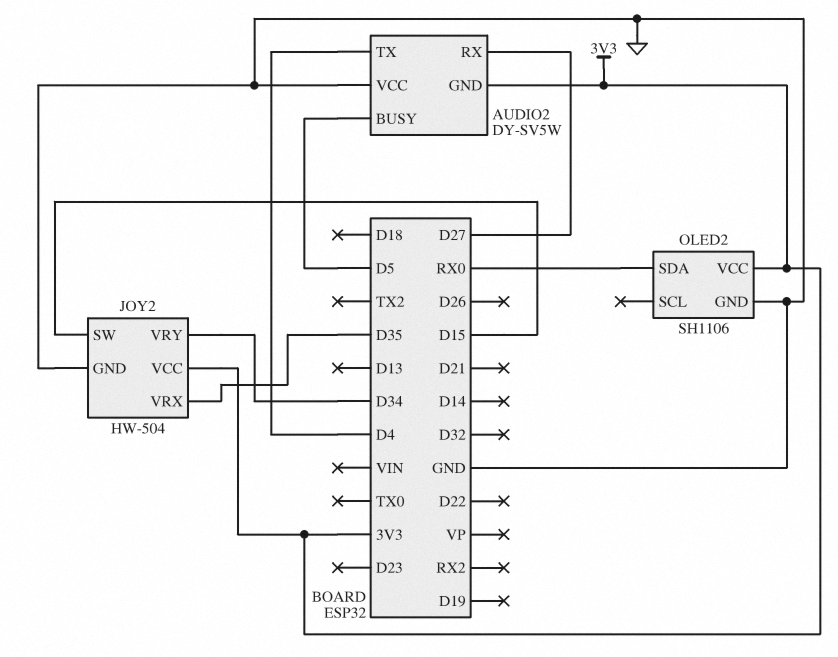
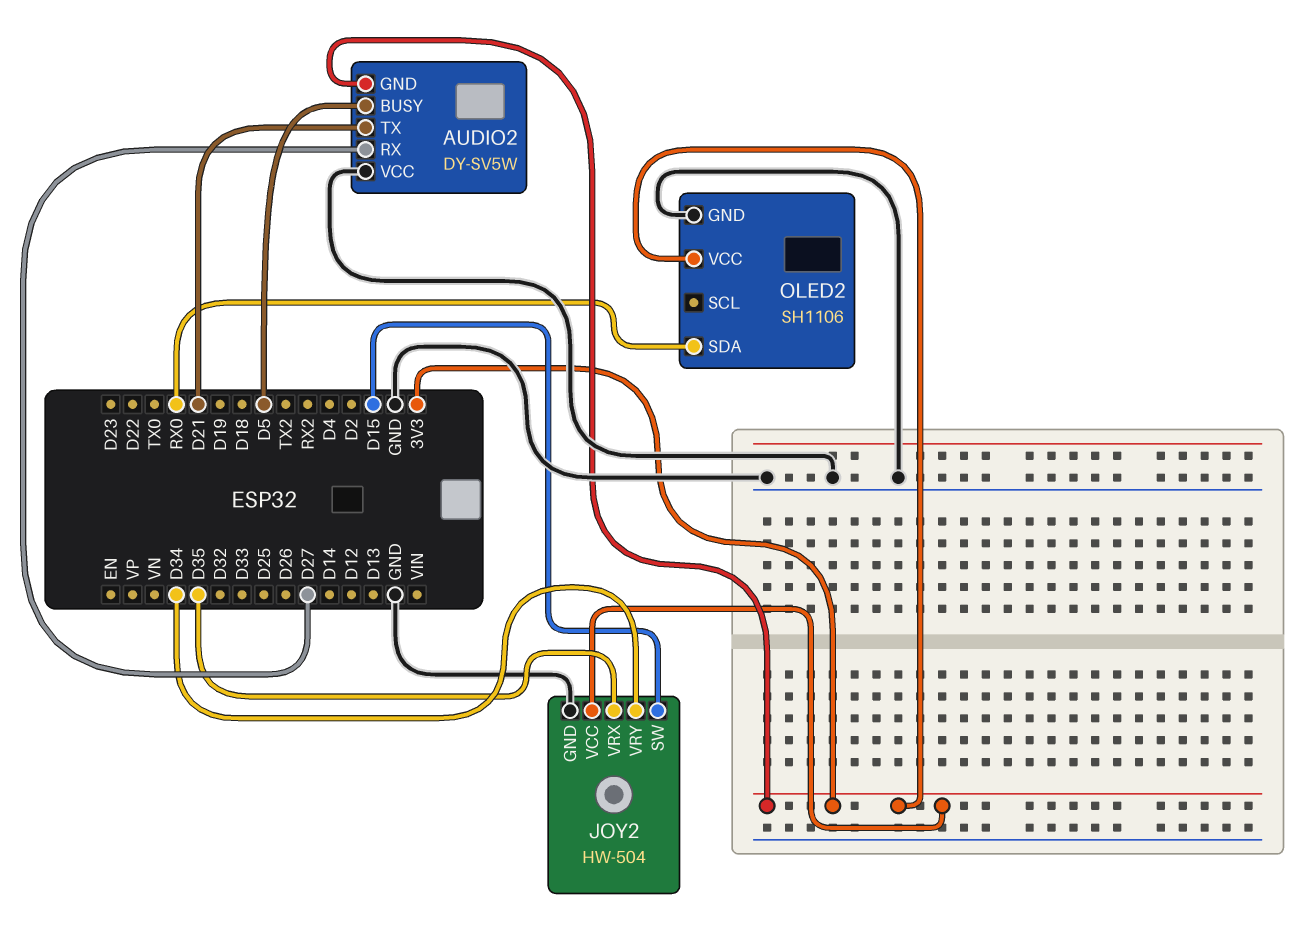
AUDIO2 pin TX: D4 -> D21

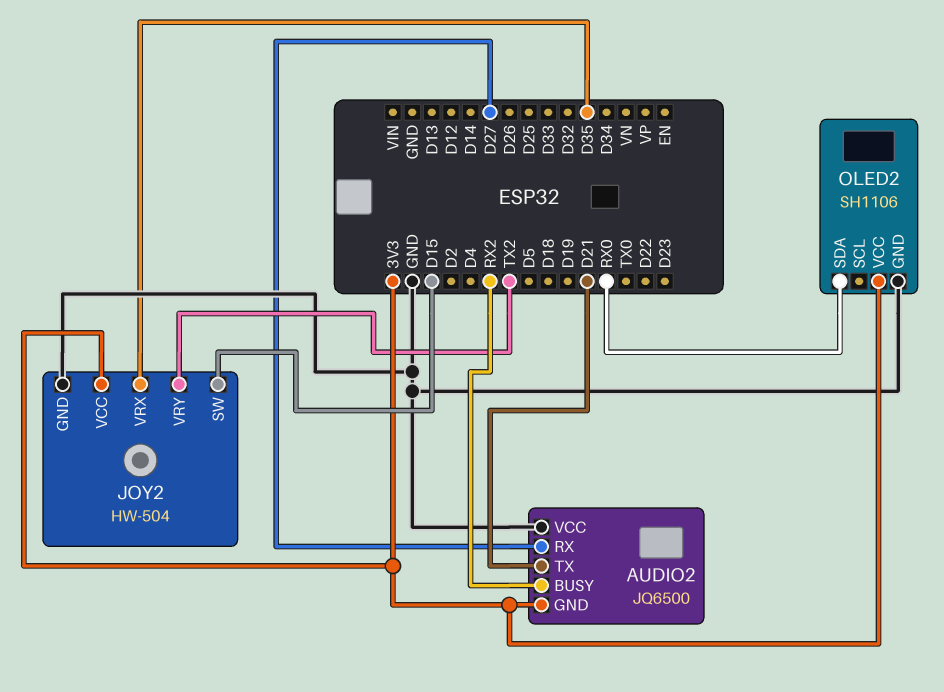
AUDIO2: DY-SV5W -> JQ6500
AUDIO2 pin BUSY: D5 -> RX2
JOY2 pin VRY: D34 -> TX2

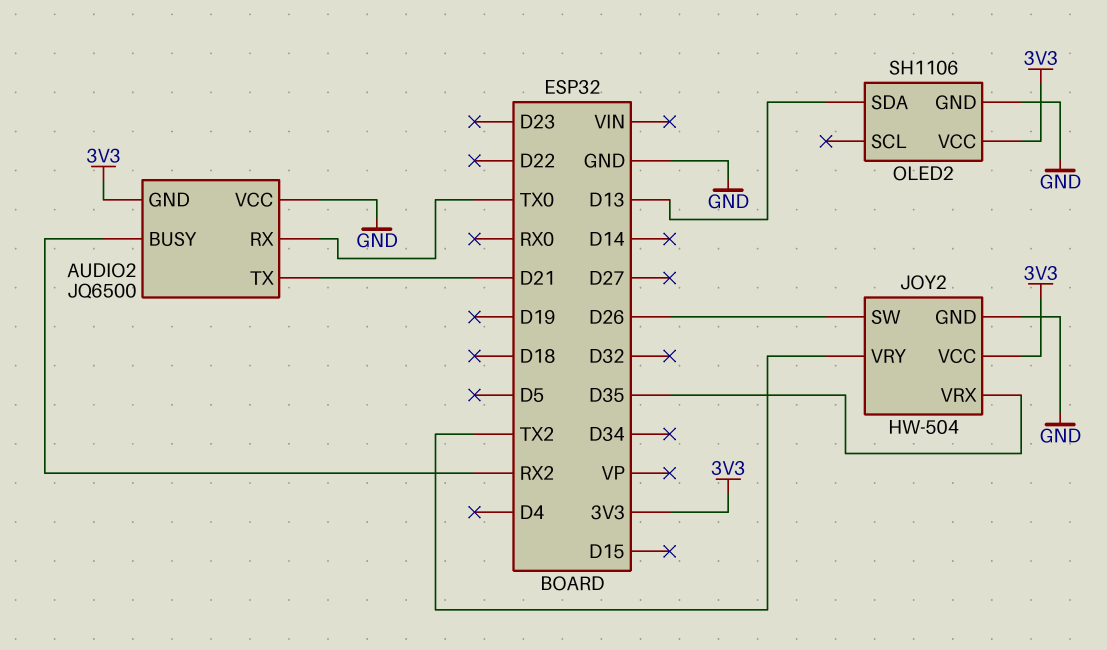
AUDIO2 pin RX: D27 -> TX0
JOY2 pin SW: D15 -> D26
OLED2 pin SDA: RX0 -> D13

